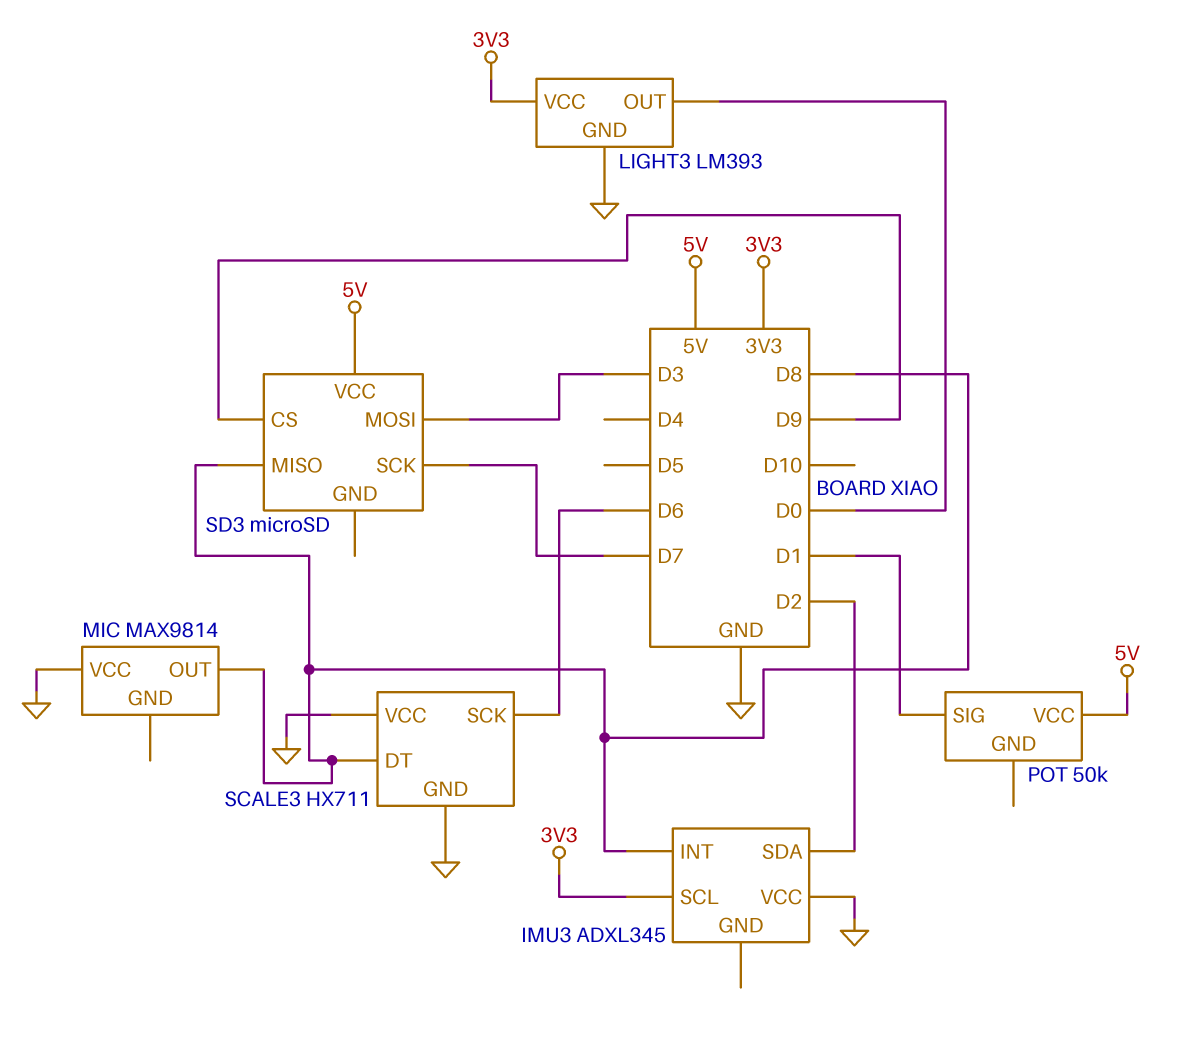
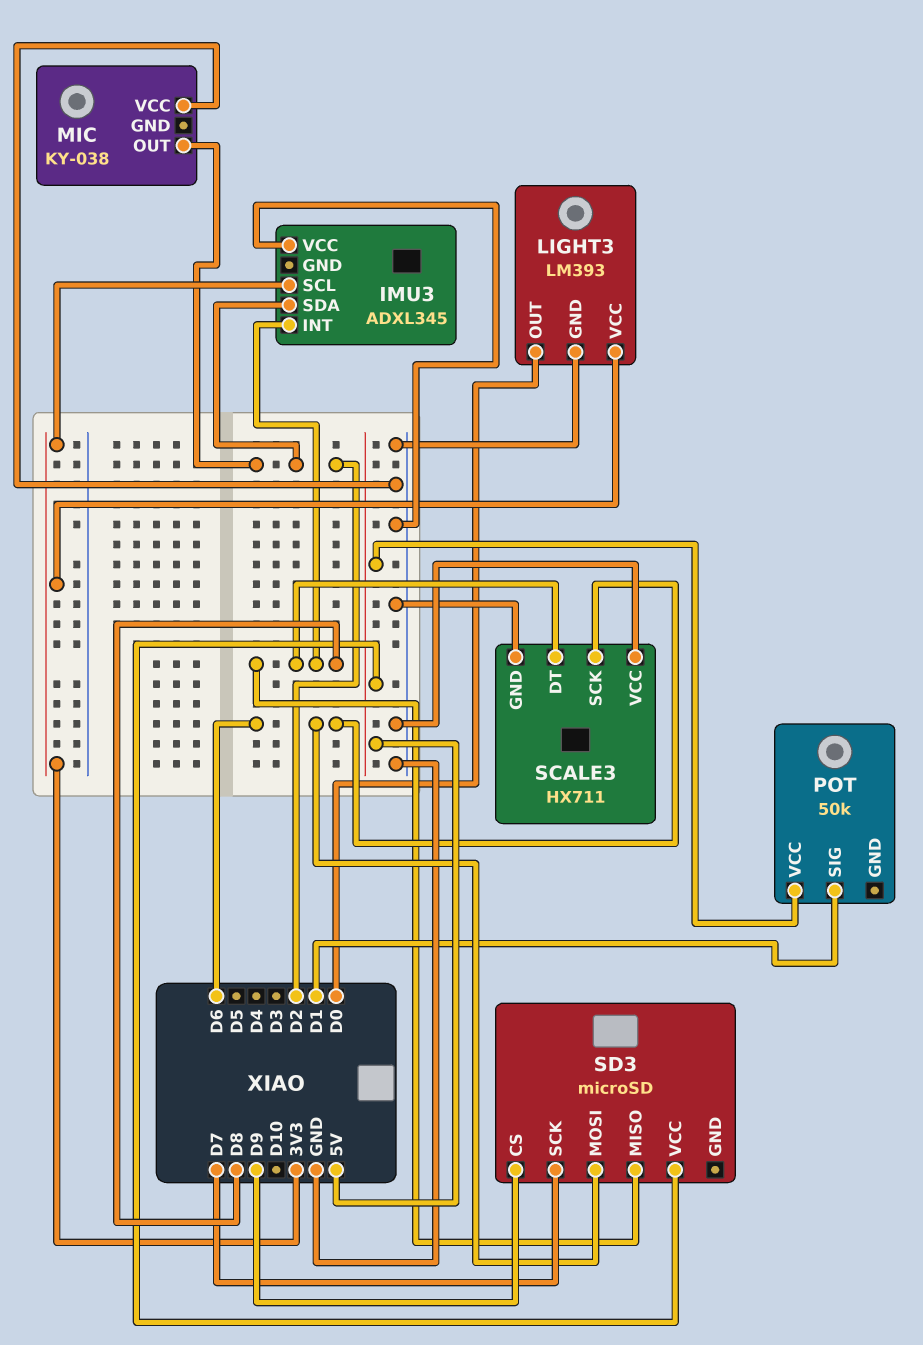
MIC: MAX9814 -> KY-038
MIC pin OUT: D8 -> D2
SD3 pin MOSI: D3 -> D6

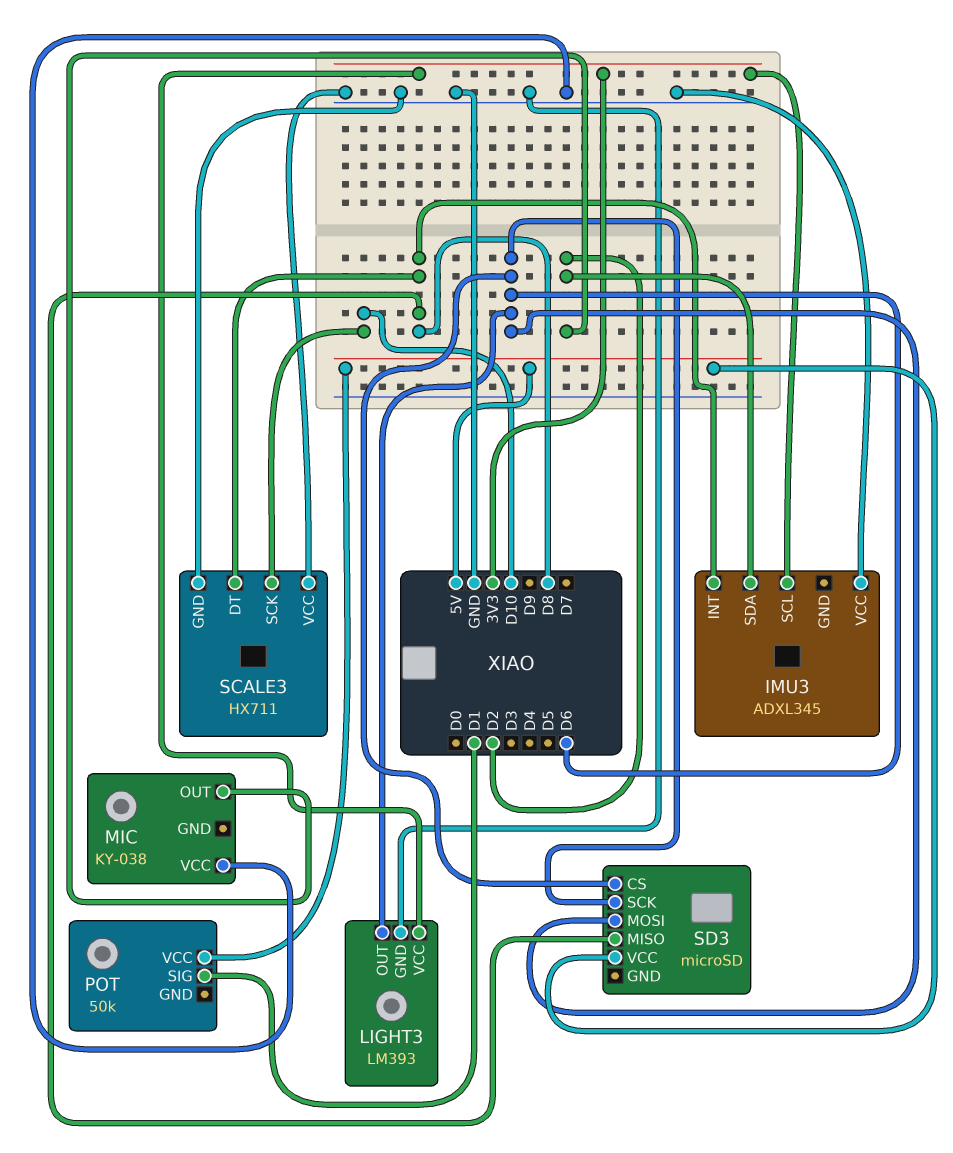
LIGHT3 pin OUT: D0 -> D6
SCALE3 pin SCK: D6 -> D10
SD3 pin CS: D9 -> D6
SD3 pin SCK: D7 -> D6

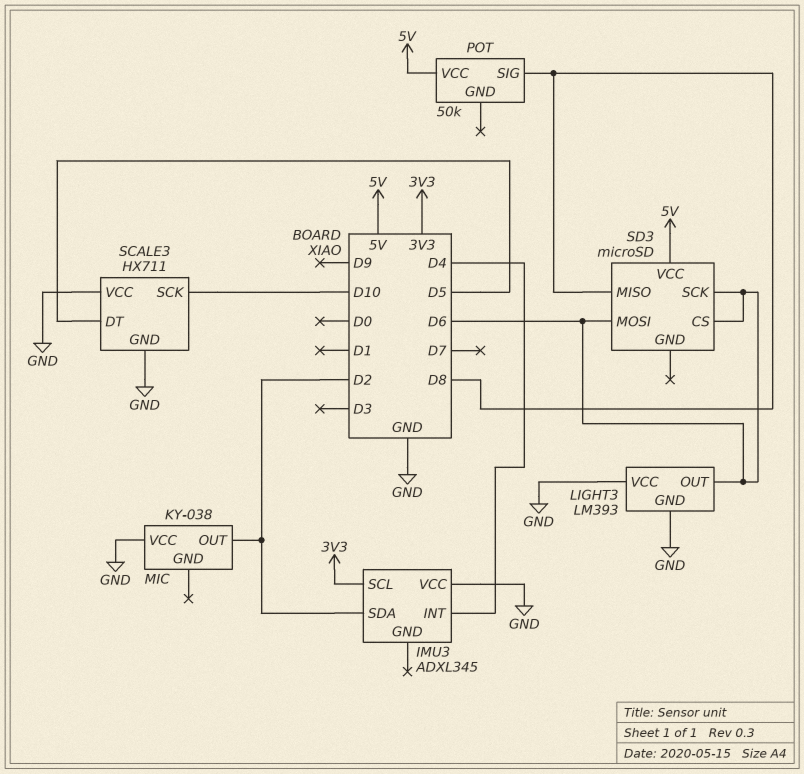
IMU3 pin INT: D8 -> D4
LIGHT3 pin VCC: 3V3 -> GND
POT pin SIG: D1 -> D8
SCALE3 pin DT: D8 -> D5

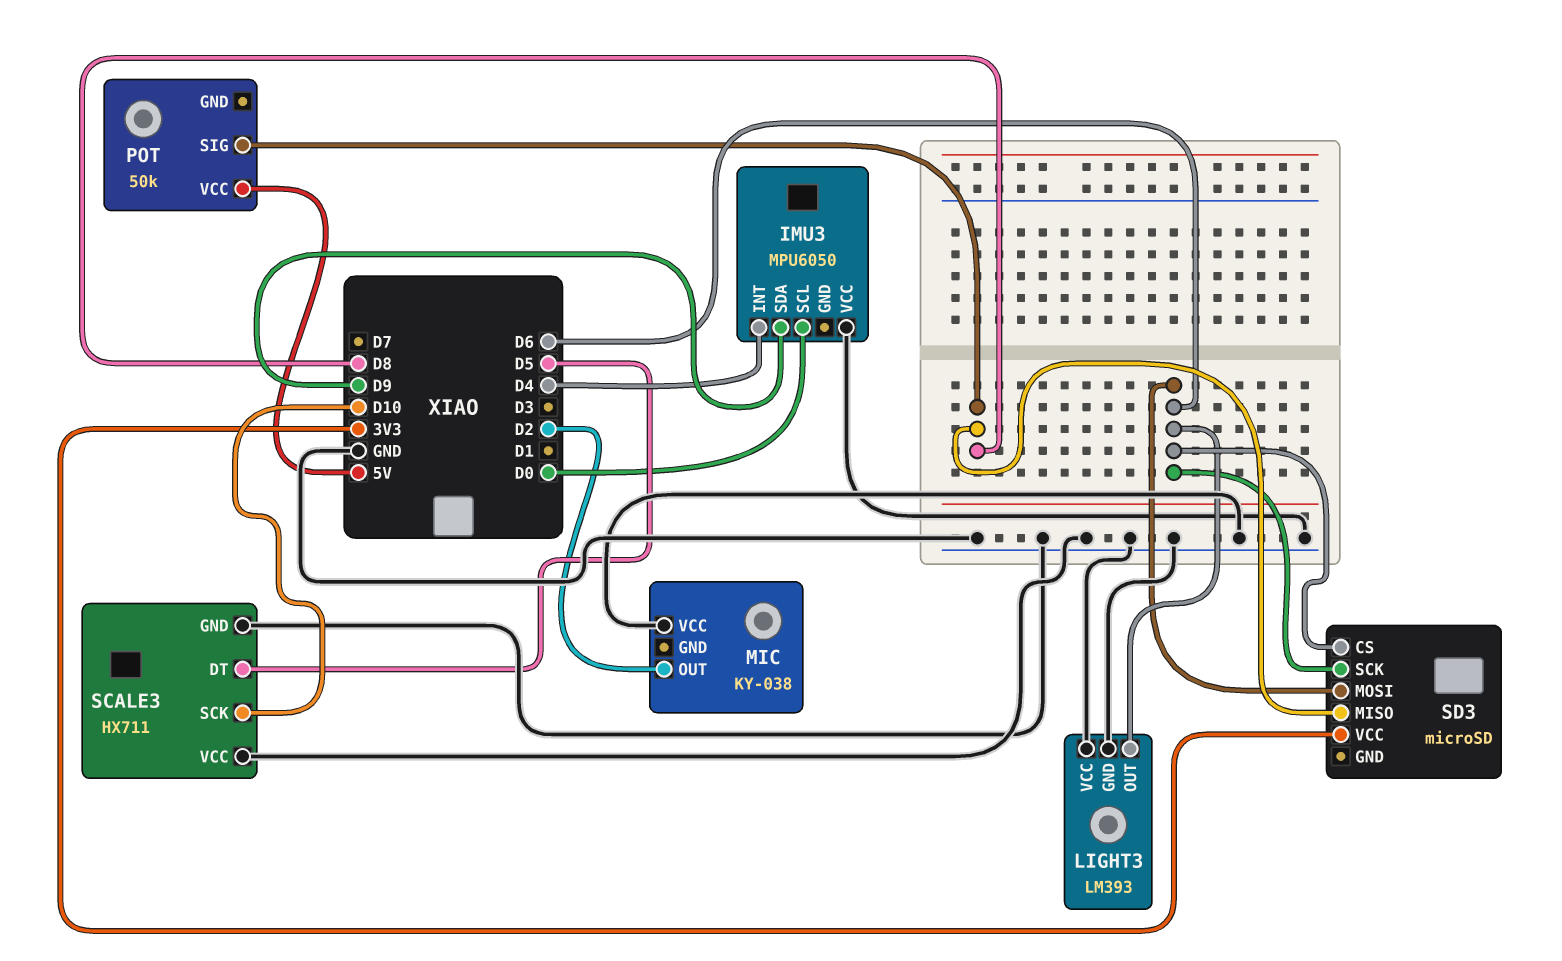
IMU3: ADXL345 -> MPU6050
IMU3 pin SCL: 3V3 -> D0
IMU3 pin SDA: D2 -> D9
SD3 pin VCC: 5V -> 3V3

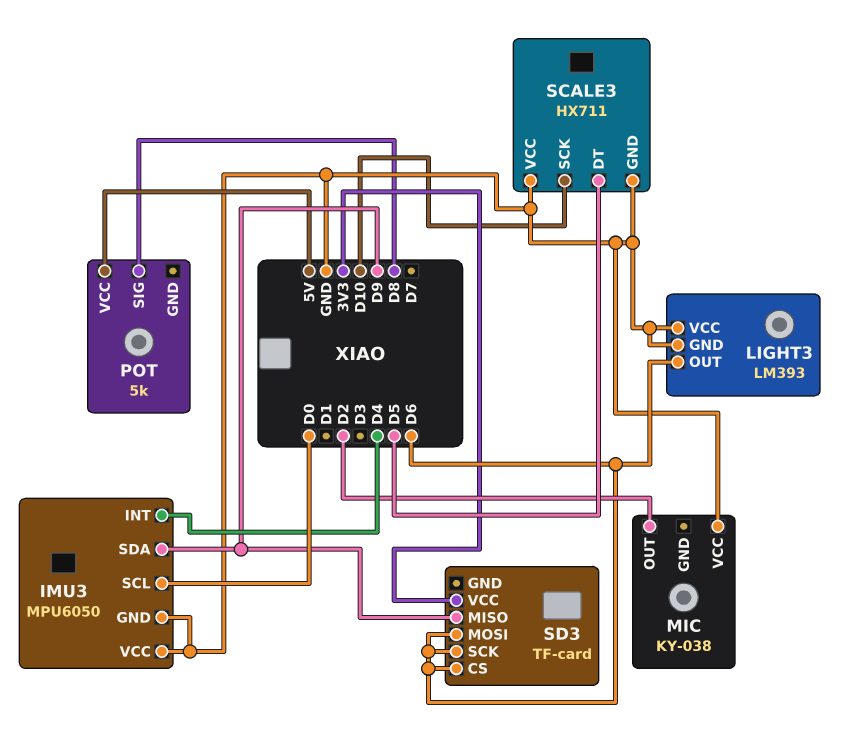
IMU3 pin GND: none -> GND
POT: 50k -> 5k
SD3: microSD -> TF-card
SD3 pin MISO: D8 -> D9

